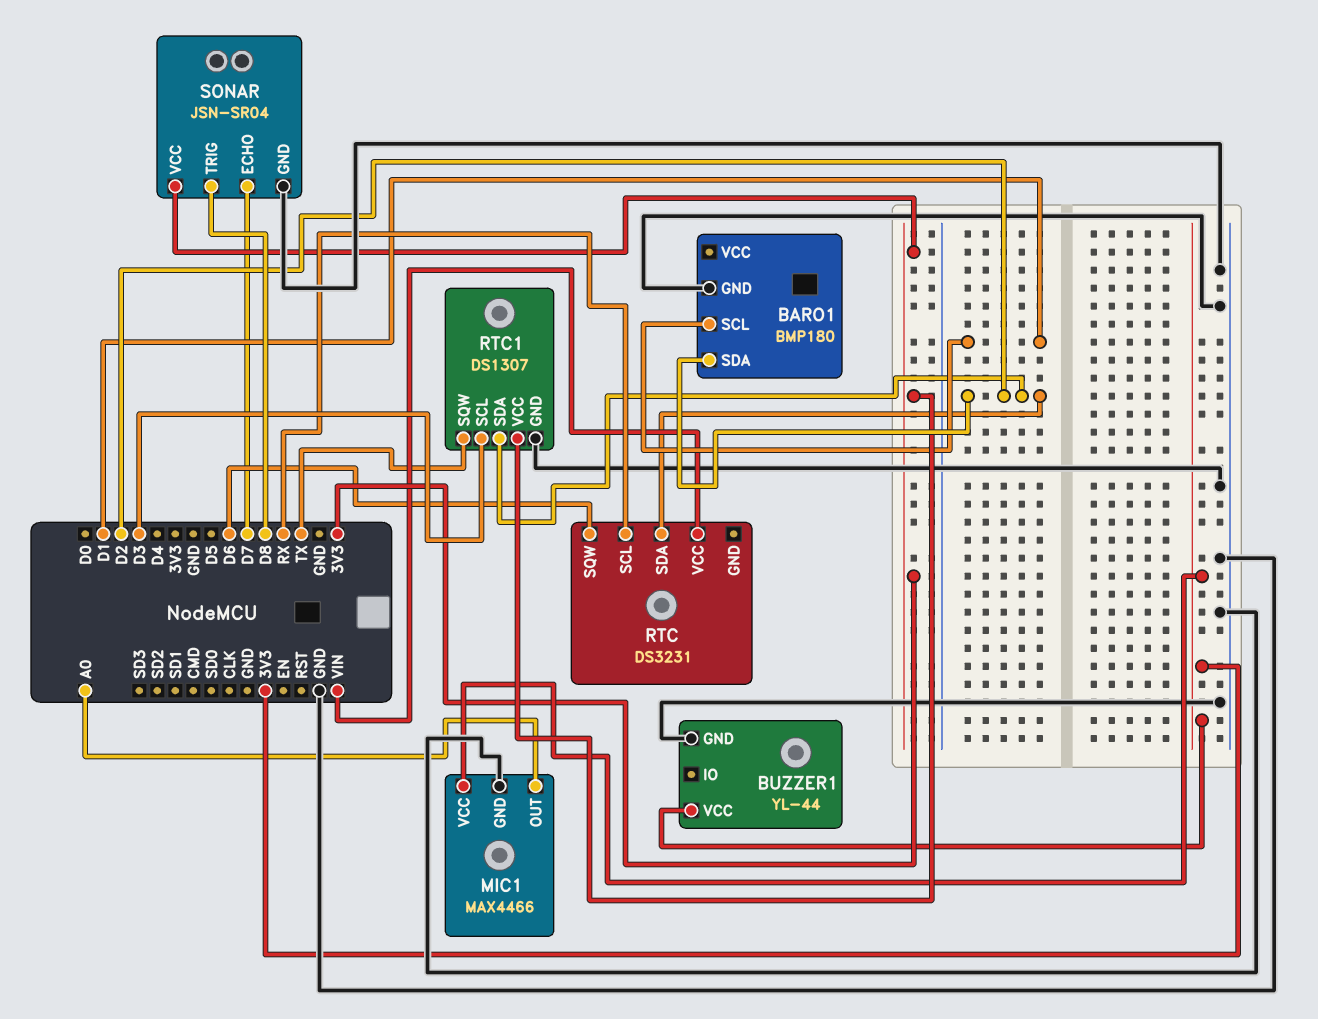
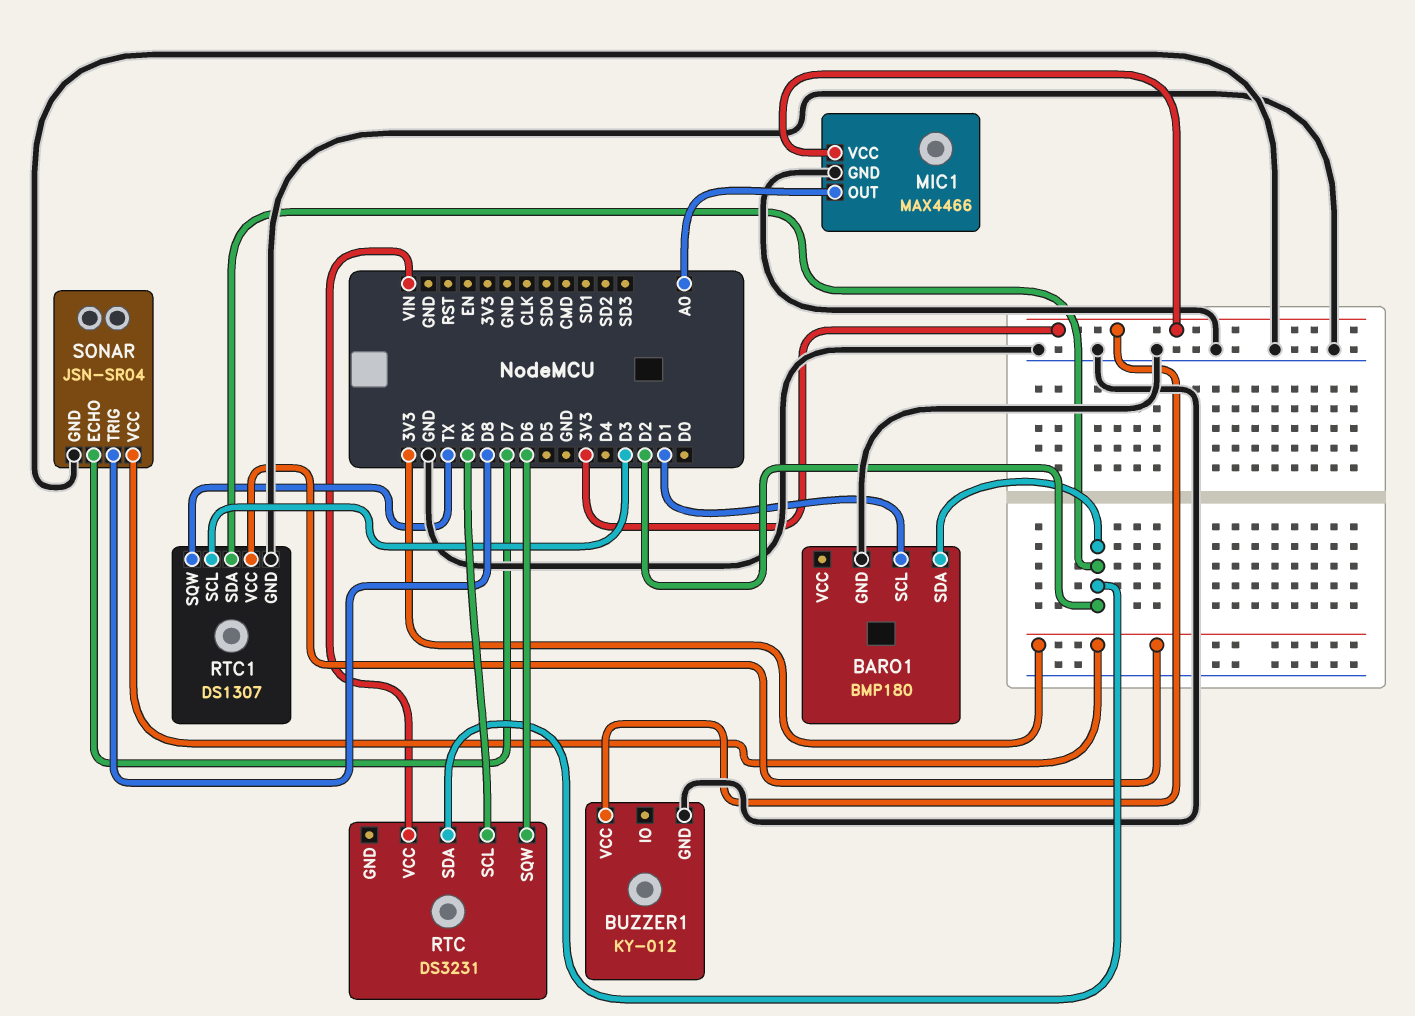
BUZZER1: YL-44 -> KY-012

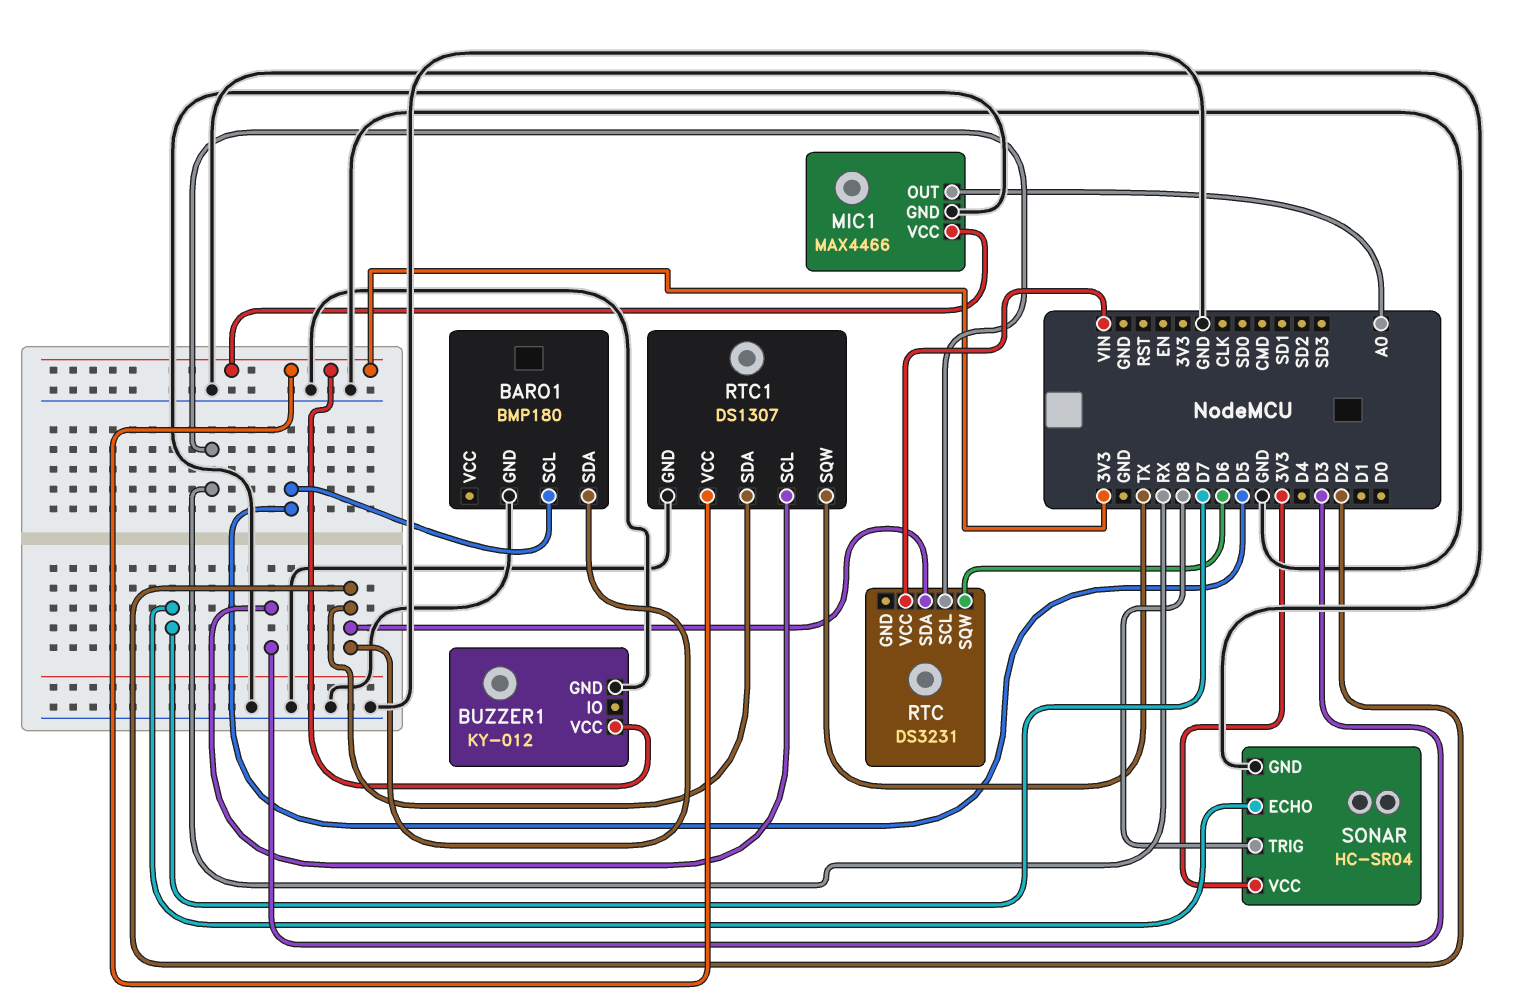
BARO1 pin SCL: D1 -> D5
SONAR: JSN-SR04 -> HC-SR04

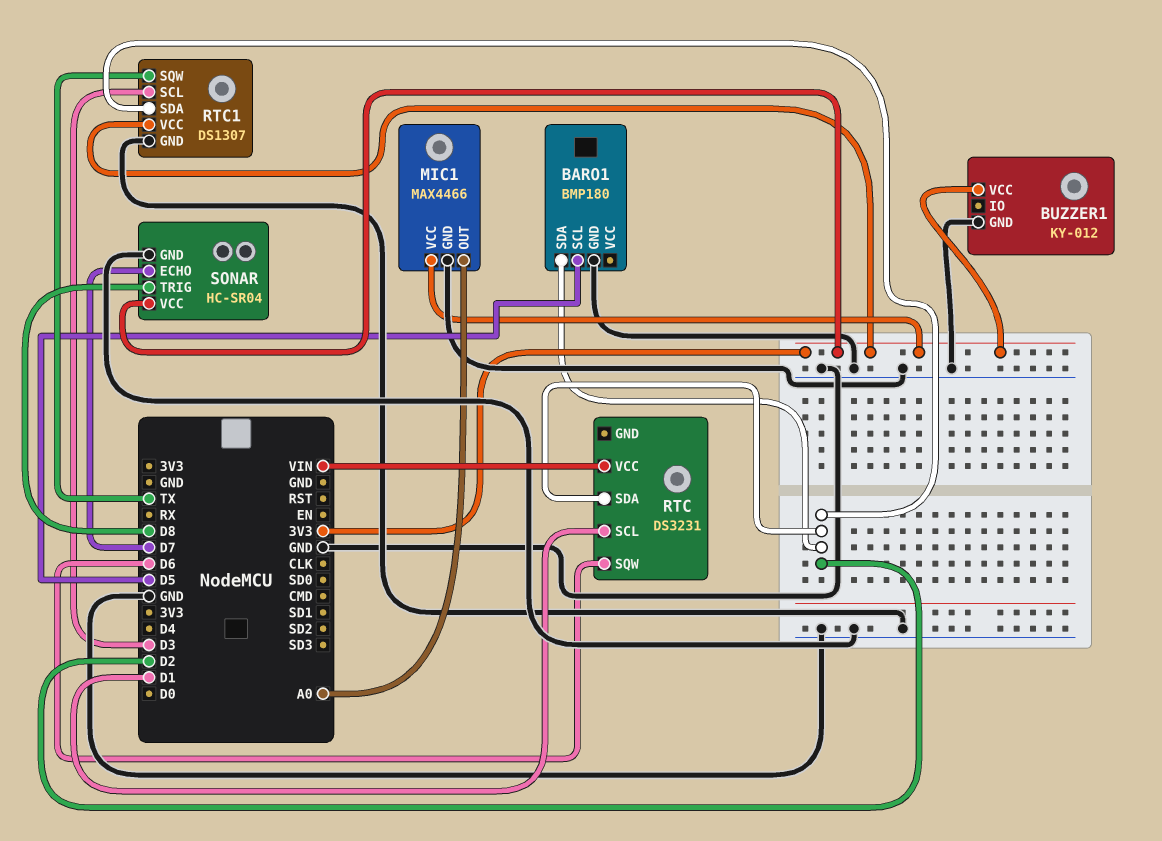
RTC pin SCL: RX -> D1

